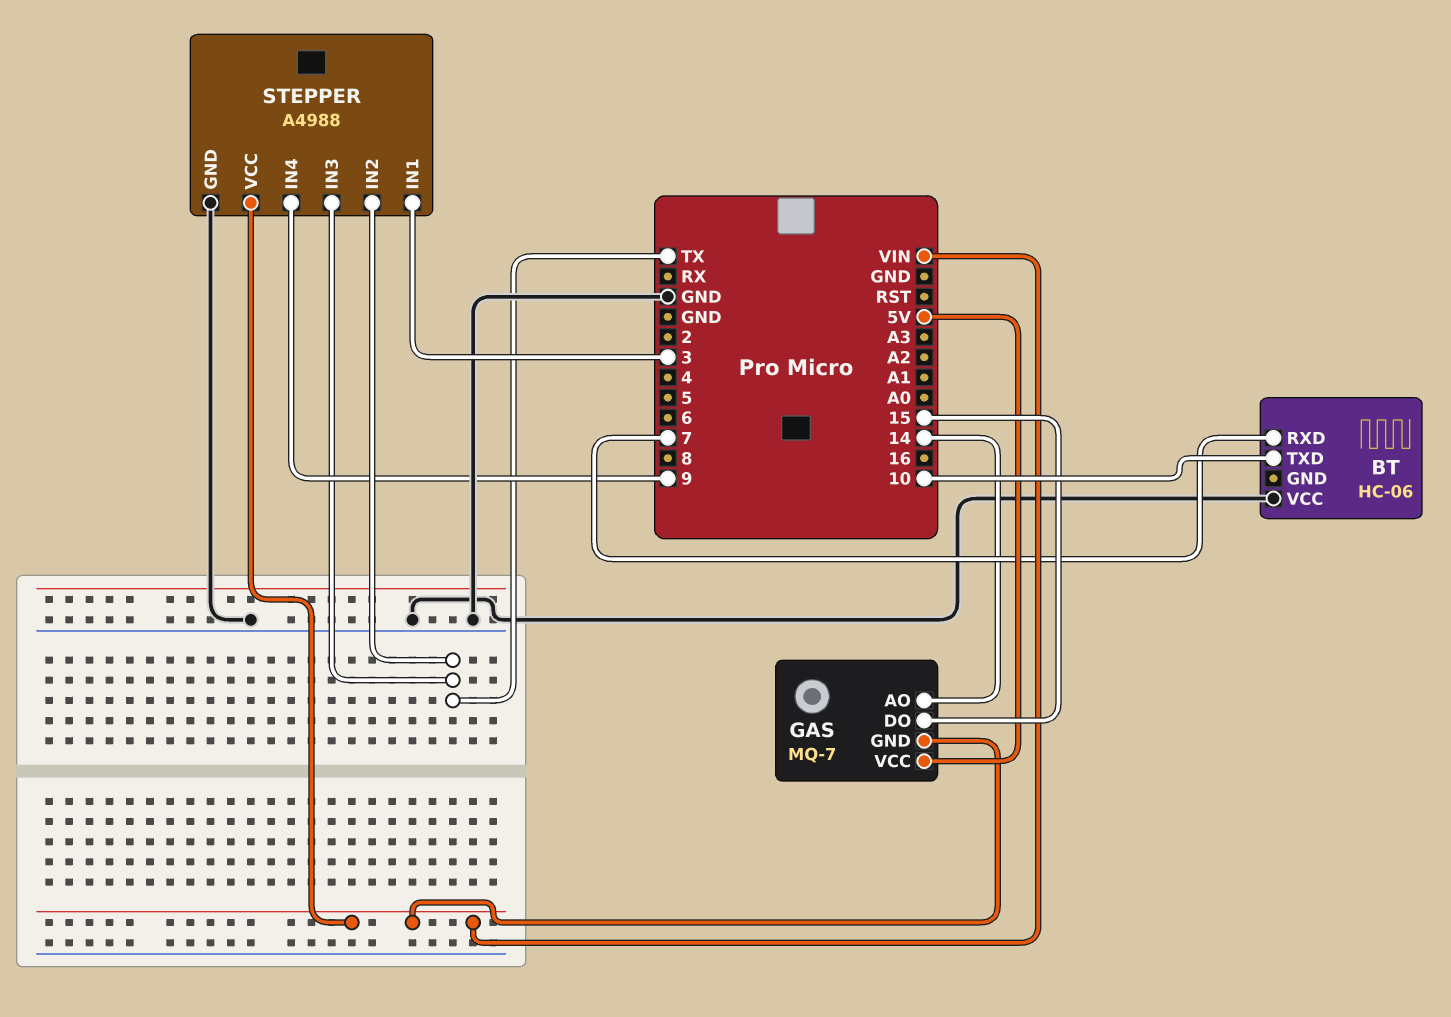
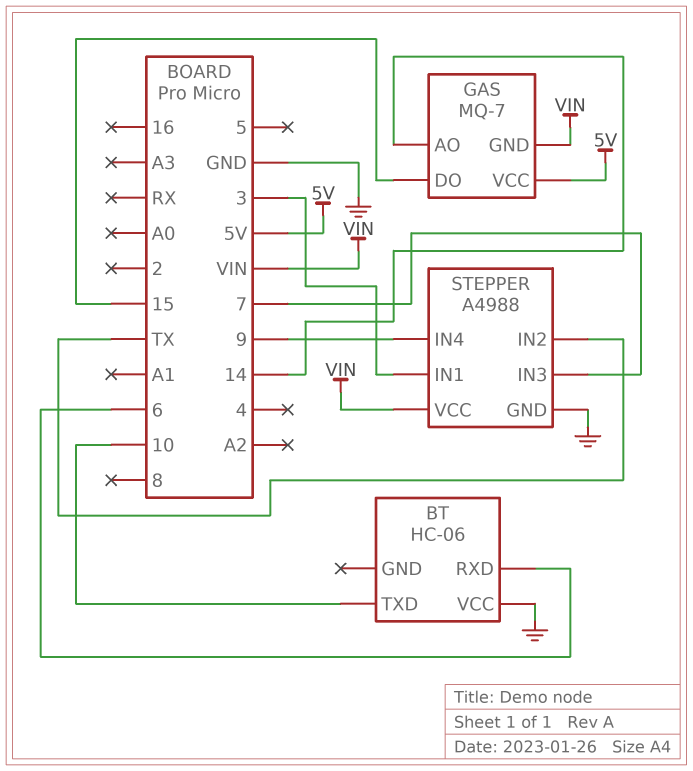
BT pin RXD: 7 -> 6
STEPPER pin IN3: TX -> 7

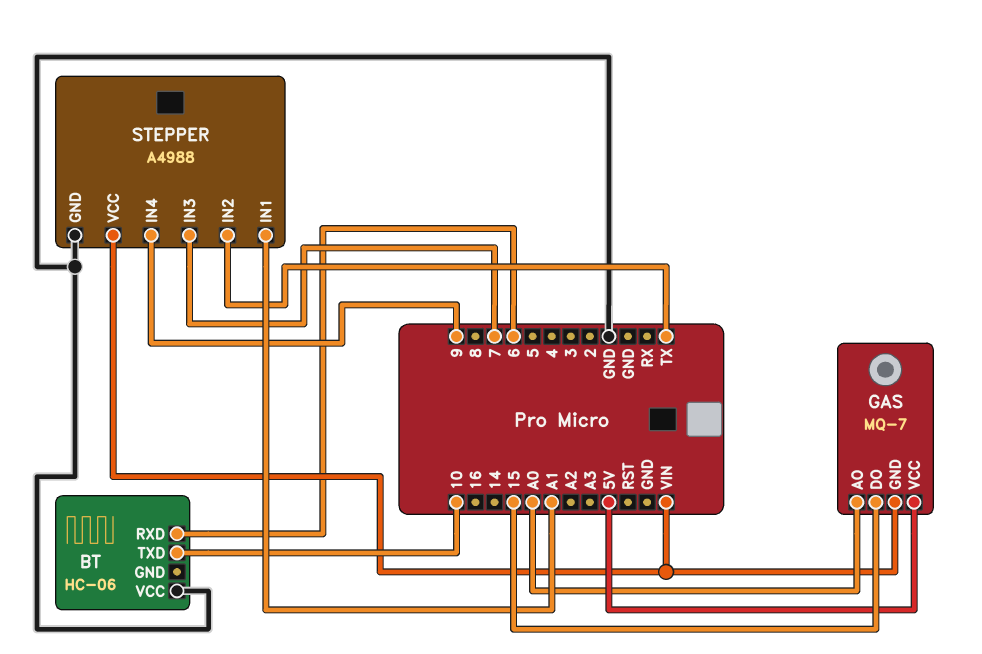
GAS pin AO: 14 -> A0
STEPPER pin IN1: 3 -> A1

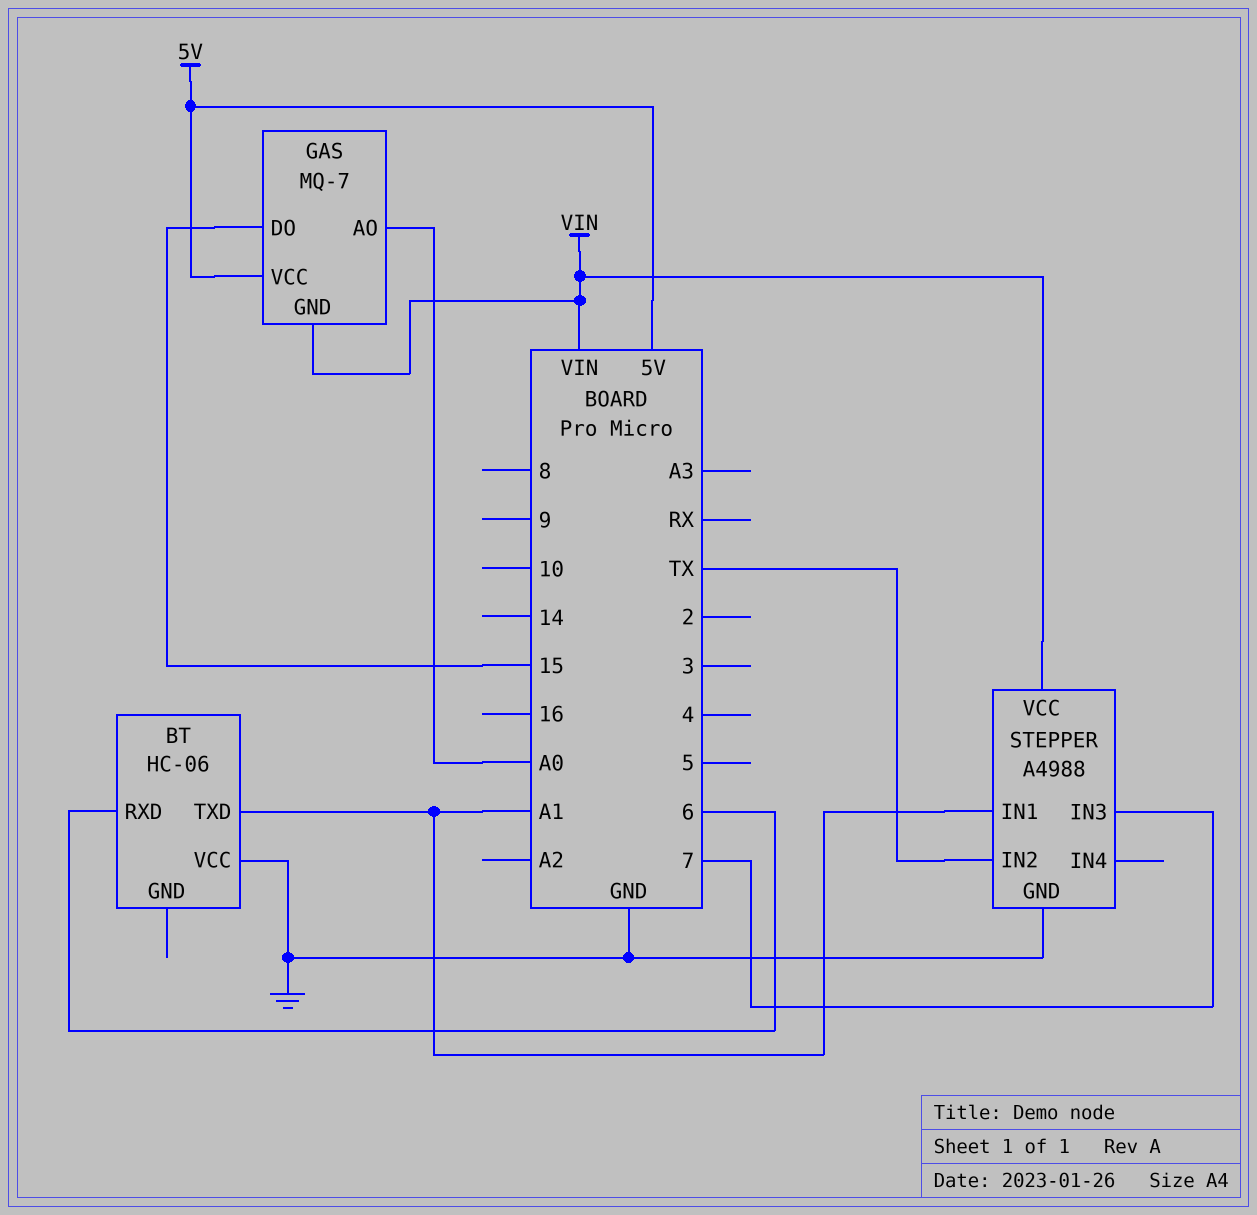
BT pin TXD: 10 -> A1
STEPPER pin IN4: 9 -> none

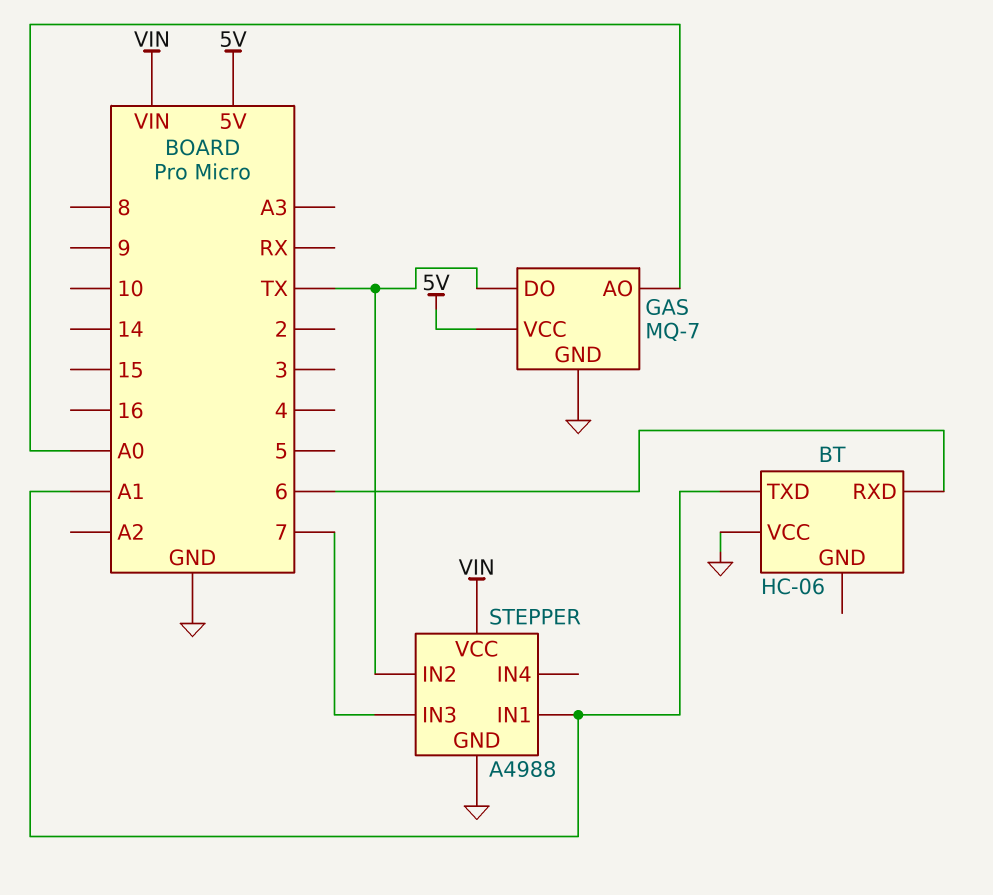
GAS pin DO: 15 -> TX
GAS pin GND: VIN -> GND

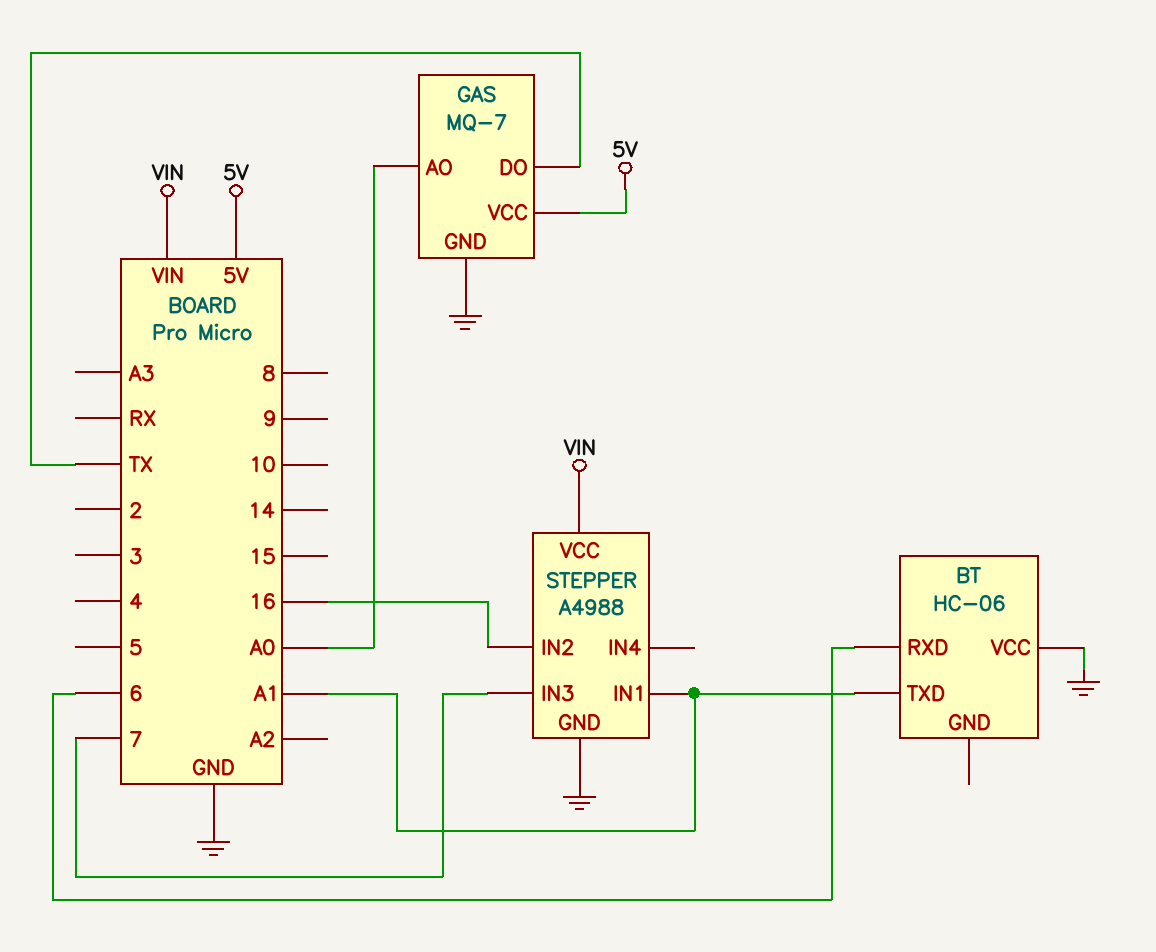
STEPPER pin IN2: TX -> 16

